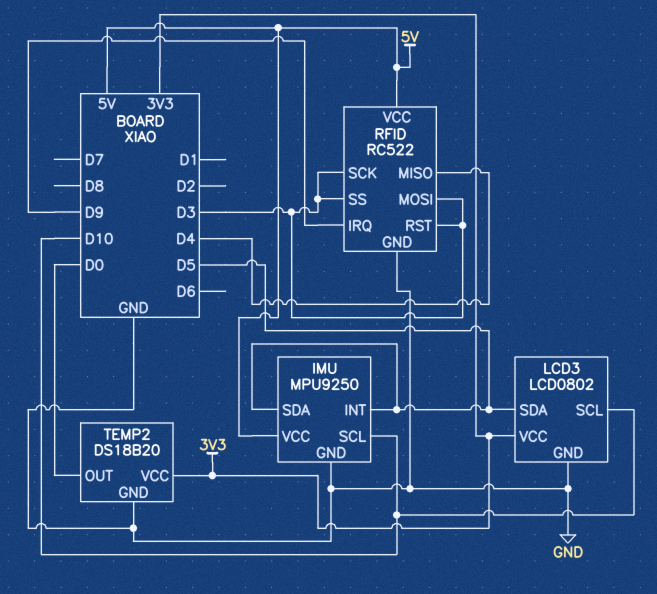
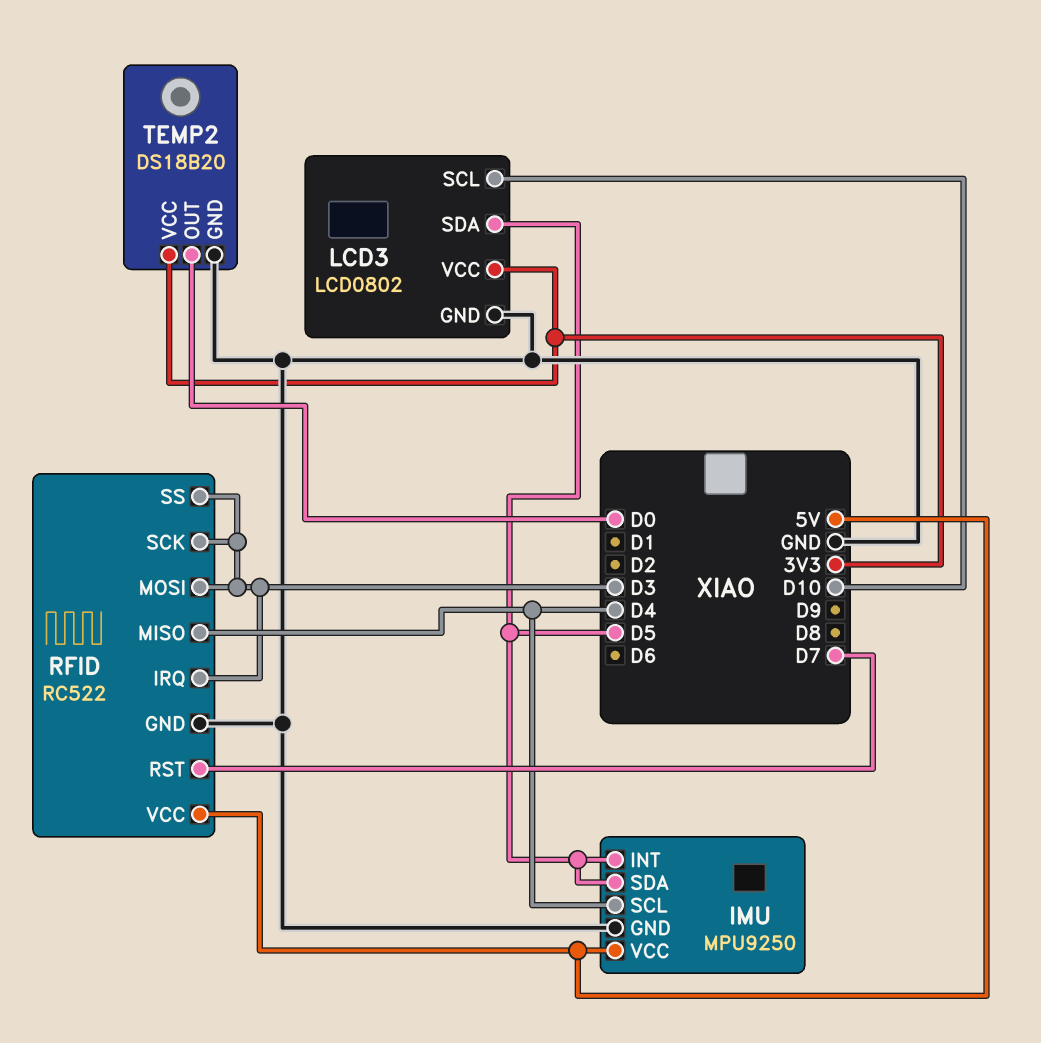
IMU pin SCL: D10 -> D4
RFID pin IRQ: D9 -> D3
RFID pin RST: D3 -> D7

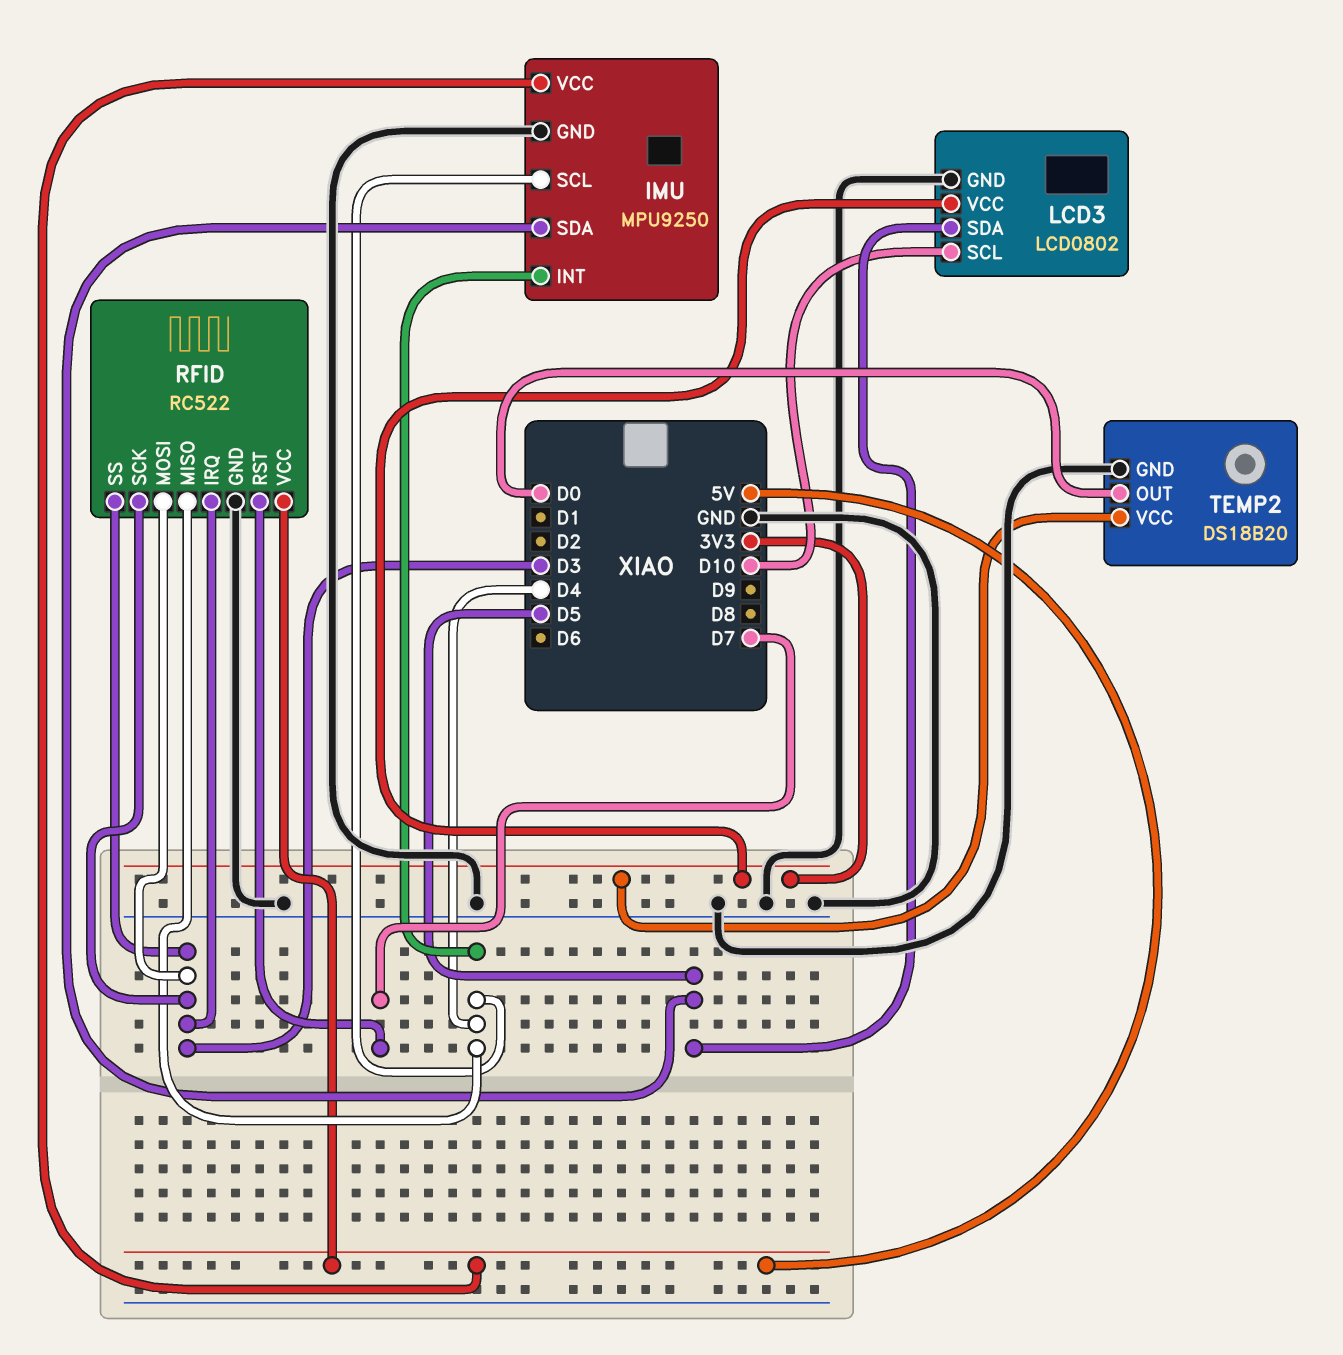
IMU pin INT: D5 -> D4

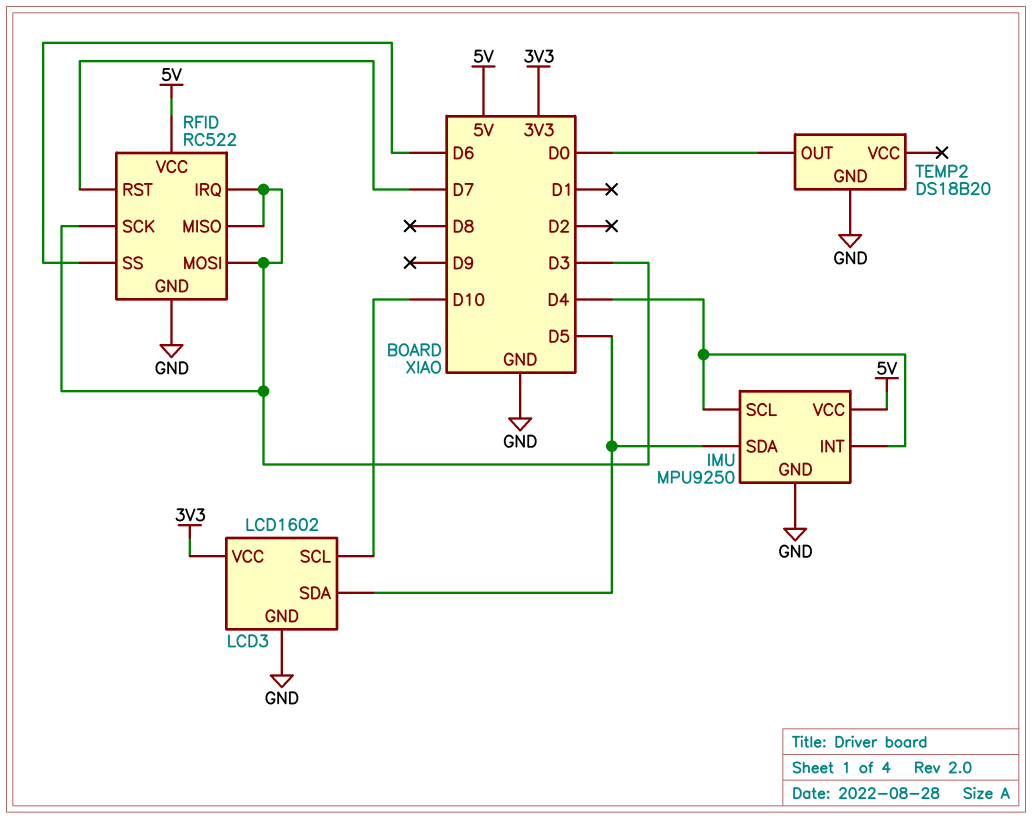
LCD3: LCD0802 -> LCD1602
RFID pin MISO: D4 -> D3
RFID pin SS: D3 -> D6
TEMP2 pin VCC: 3V3 -> none

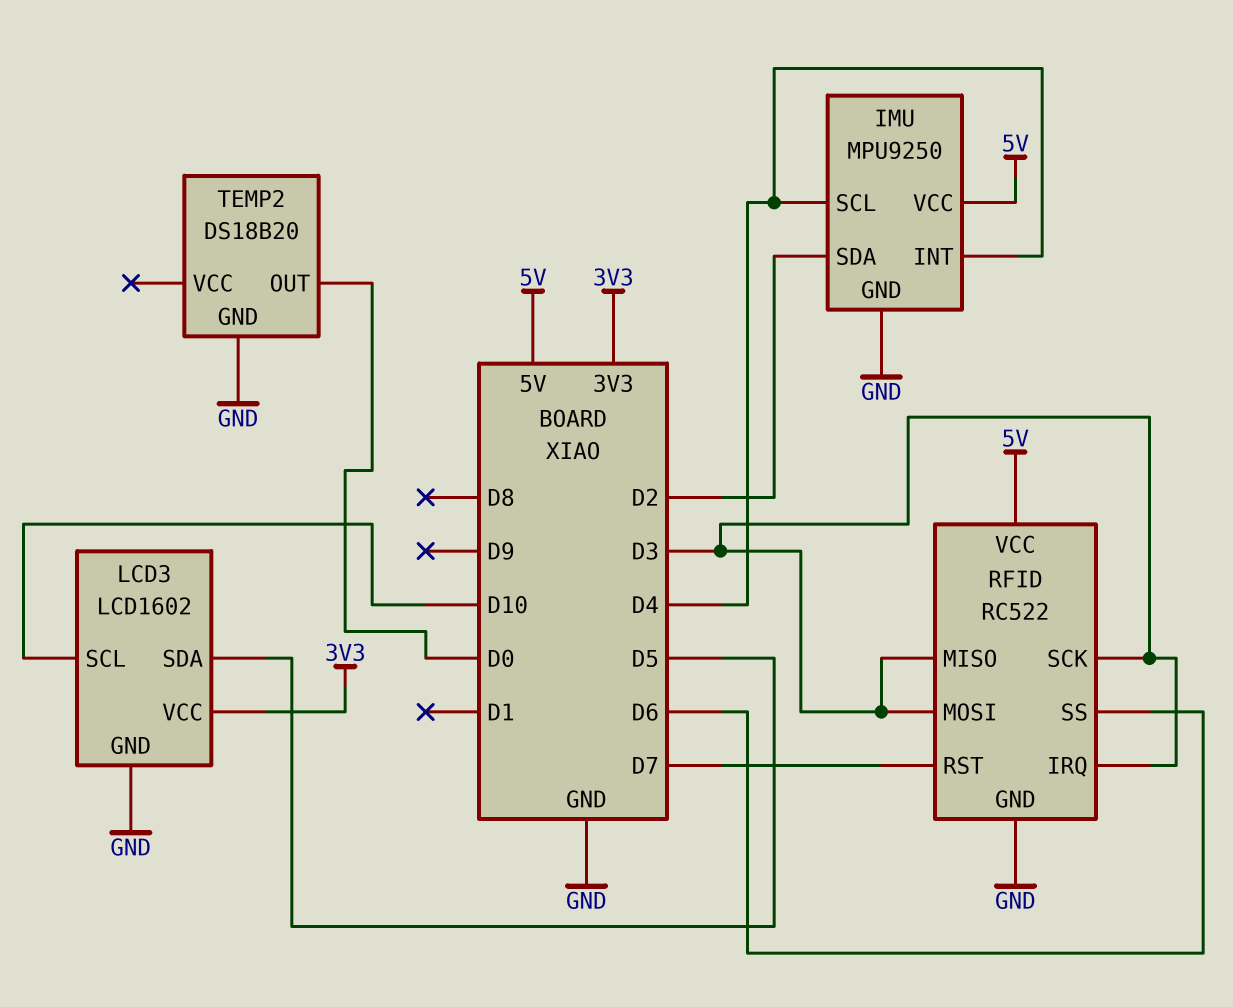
IMU pin SDA: D5 -> D2

